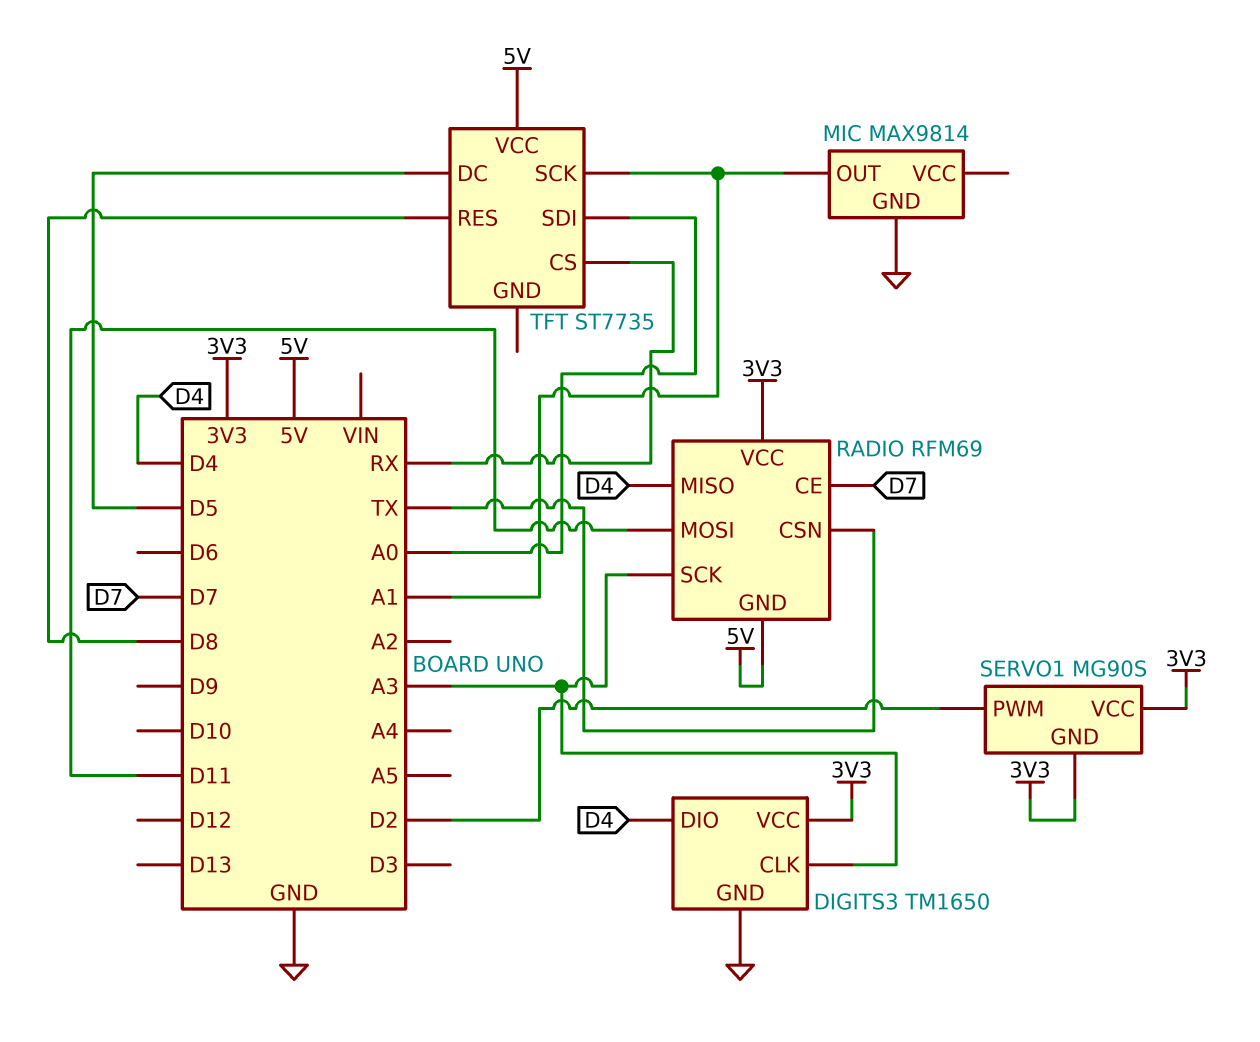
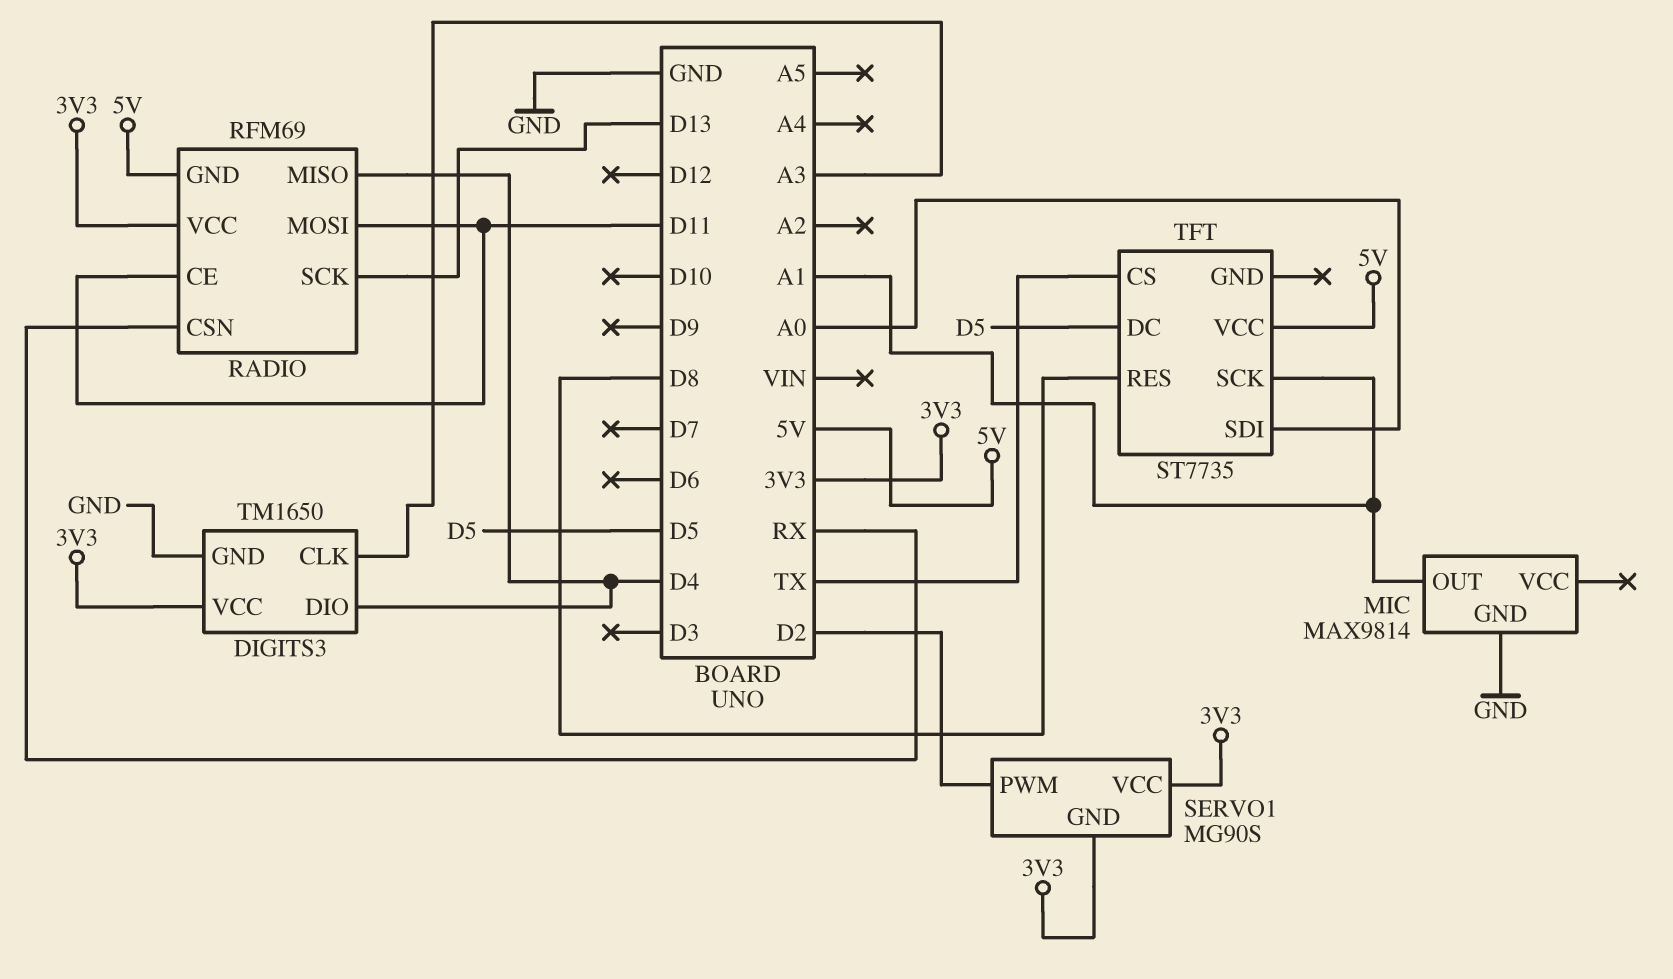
RADIO pin CE: D7 -> D11
RADIO pin CSN: TX -> RX
RADIO pin SCK: A3 -> D13
TFT pin CS: RX -> TX

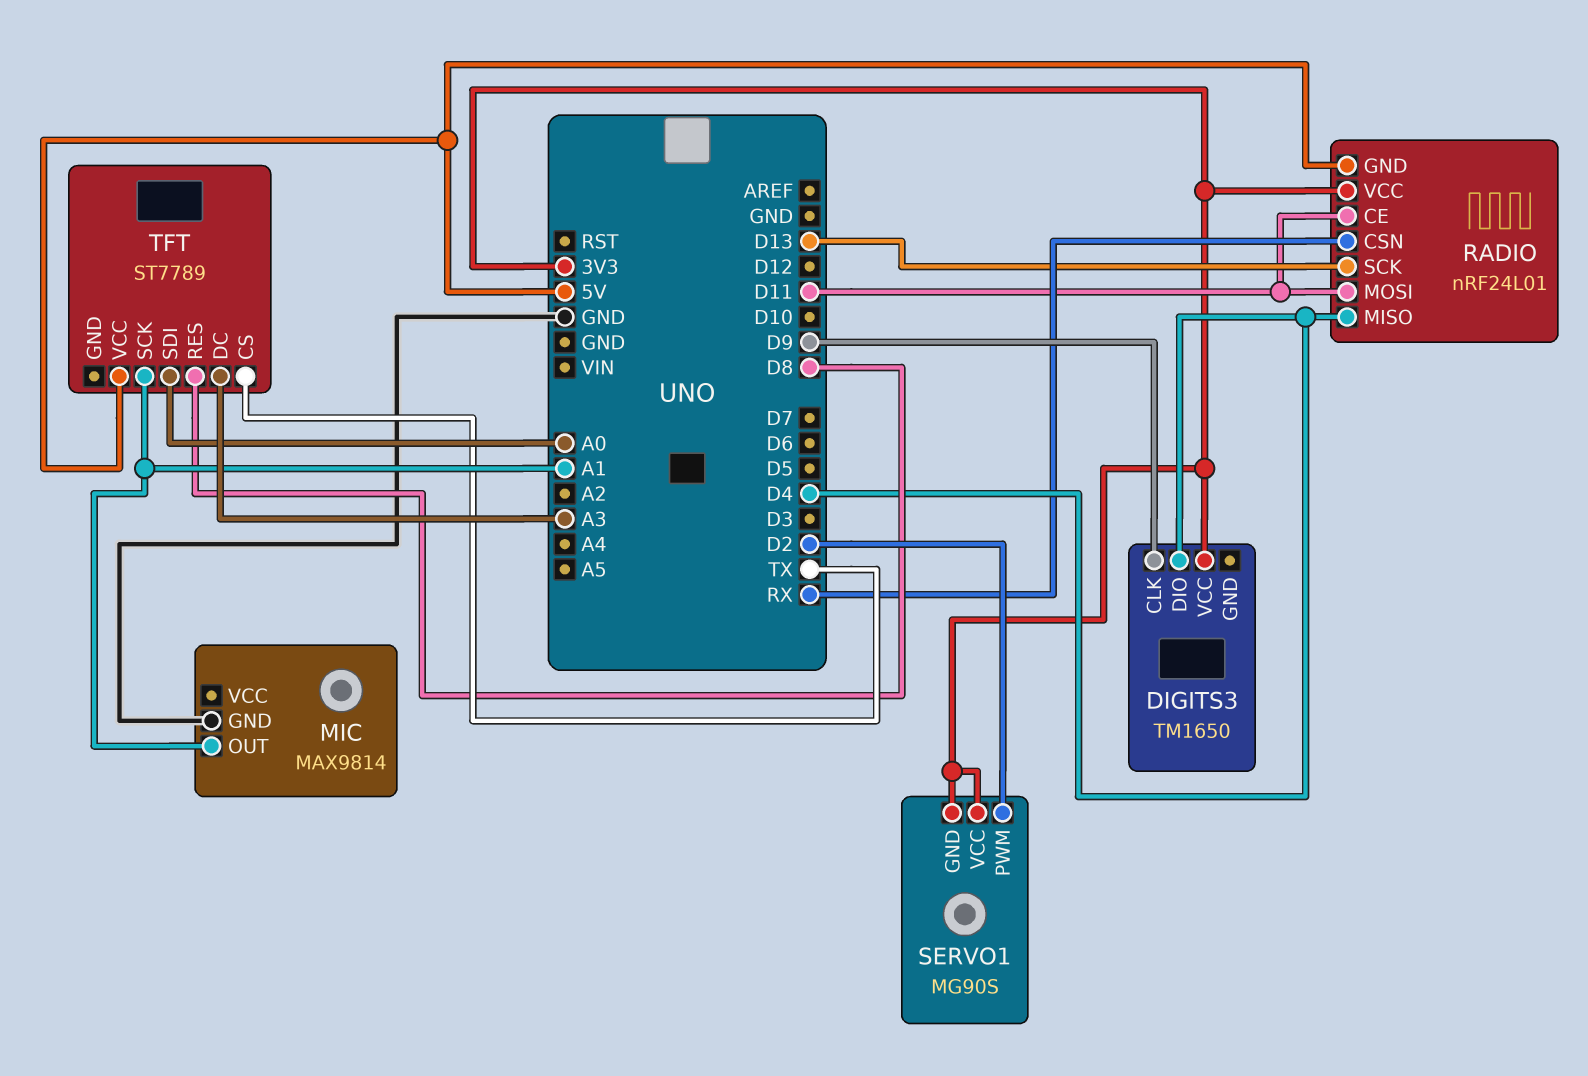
DIGITS3 pin CLK: A3 -> D9
DIGITS3 pin GND: GND -> none
RADIO: RFM69 -> nRF24L01
TFT: ST7735 -> ST7789
TFT pin DC: D5 -> A3

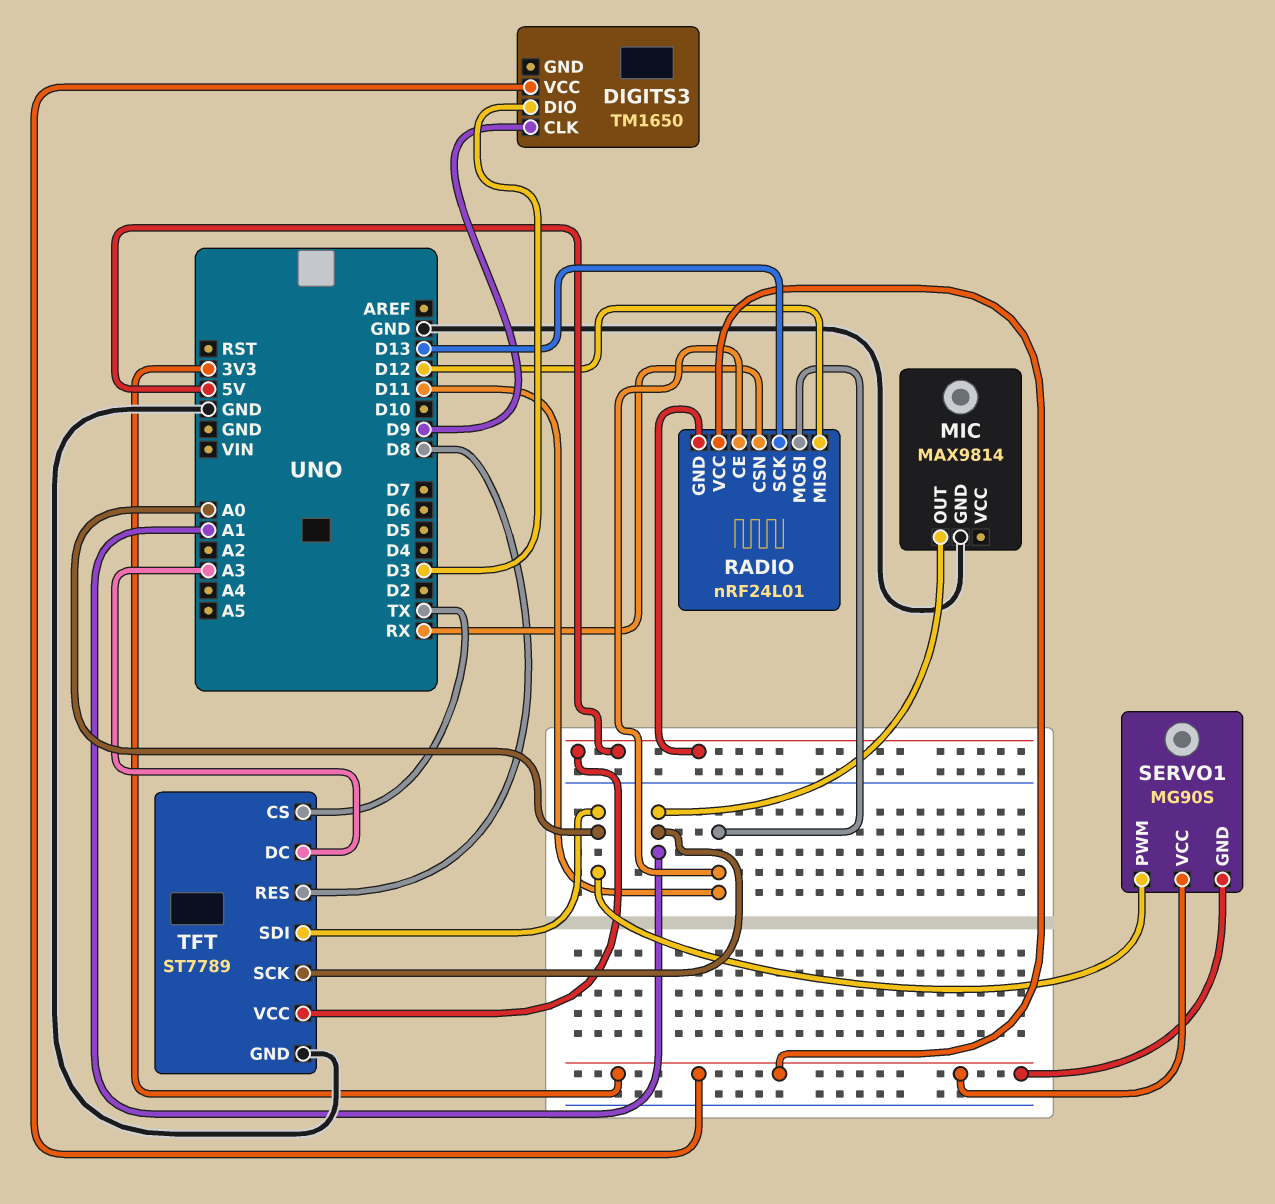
DIGITS3 pin DIO: D4 -> D3
RADIO pin MISO: D4 -> D12
SERVO1 pin PWM: D2 -> A0
TFT pin GND: none -> GND

